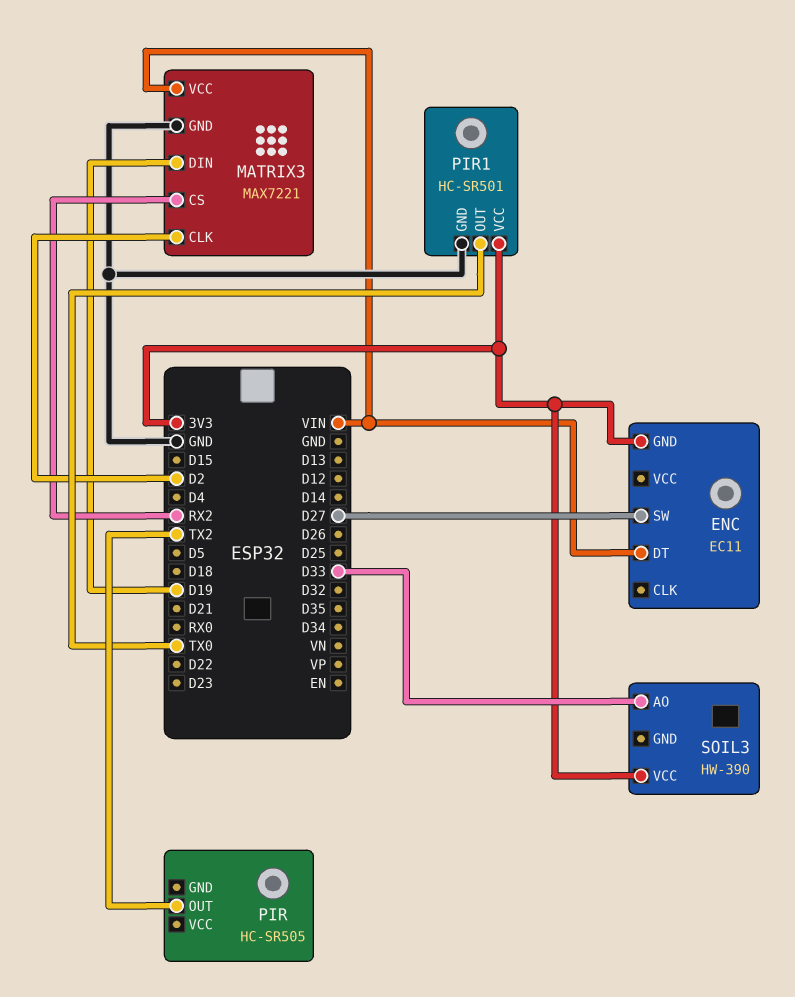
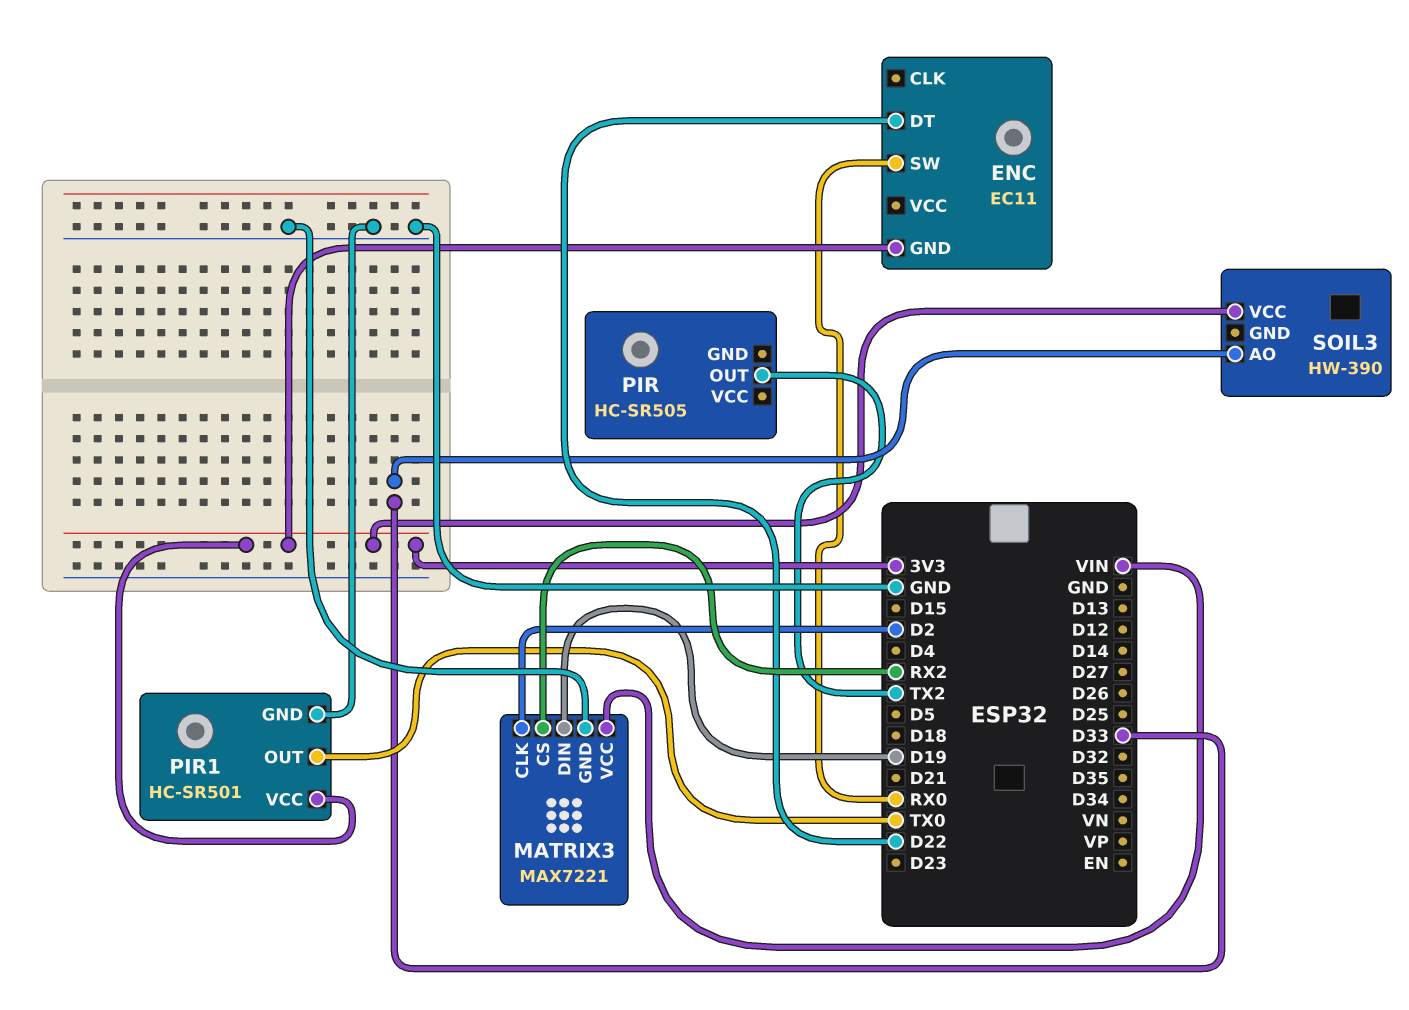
ENC pin DT: VIN -> D22
ENC pin SW: D27 -> RX0

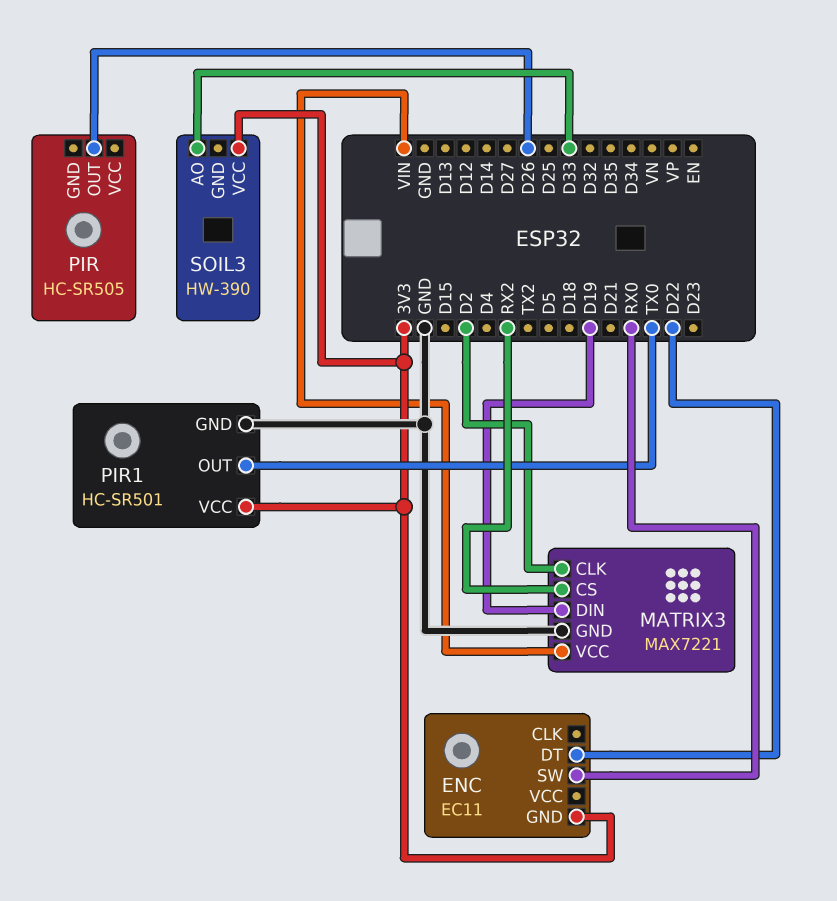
PIR pin OUT: TX2 -> D26

